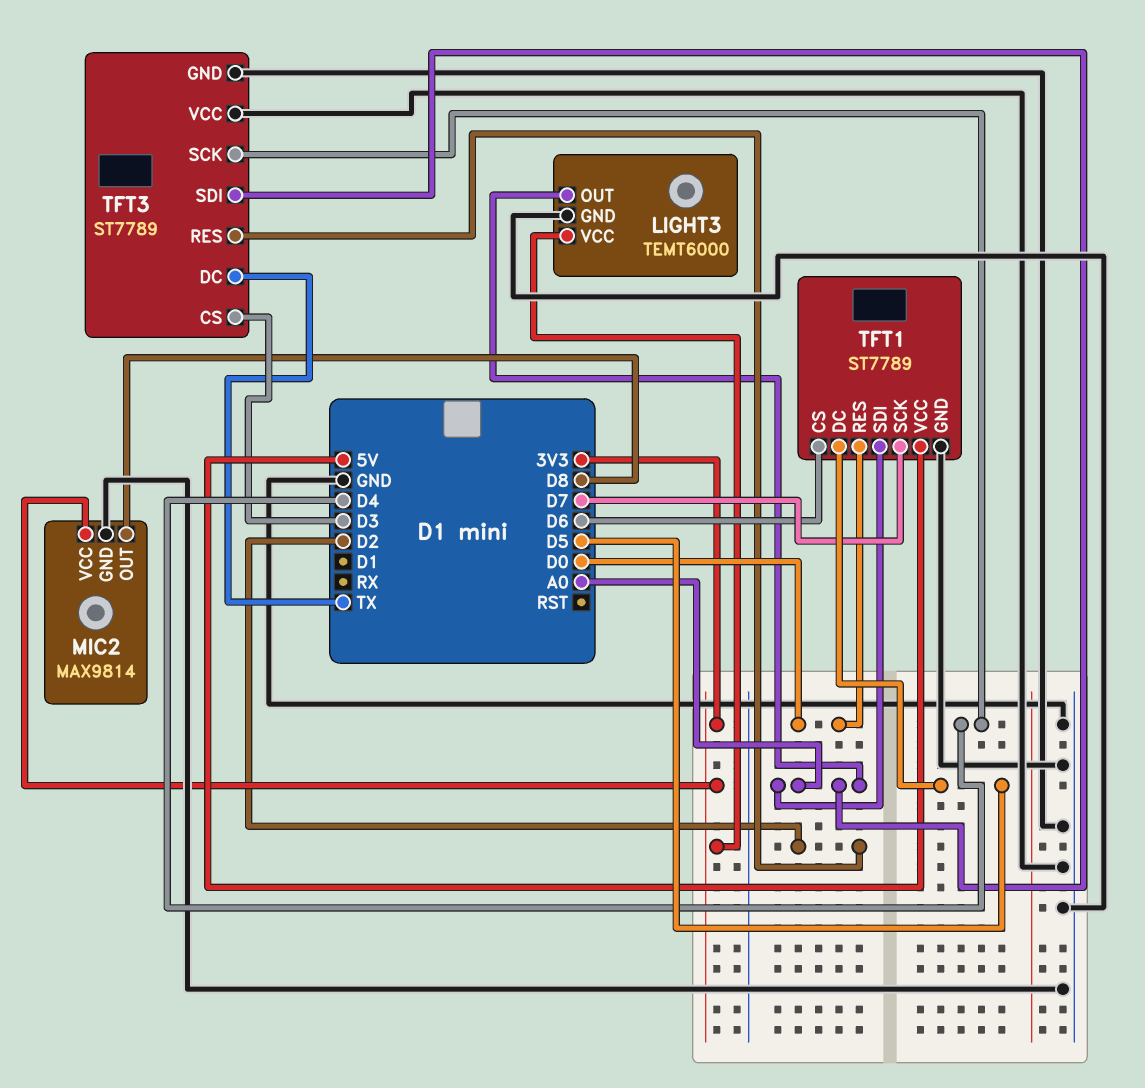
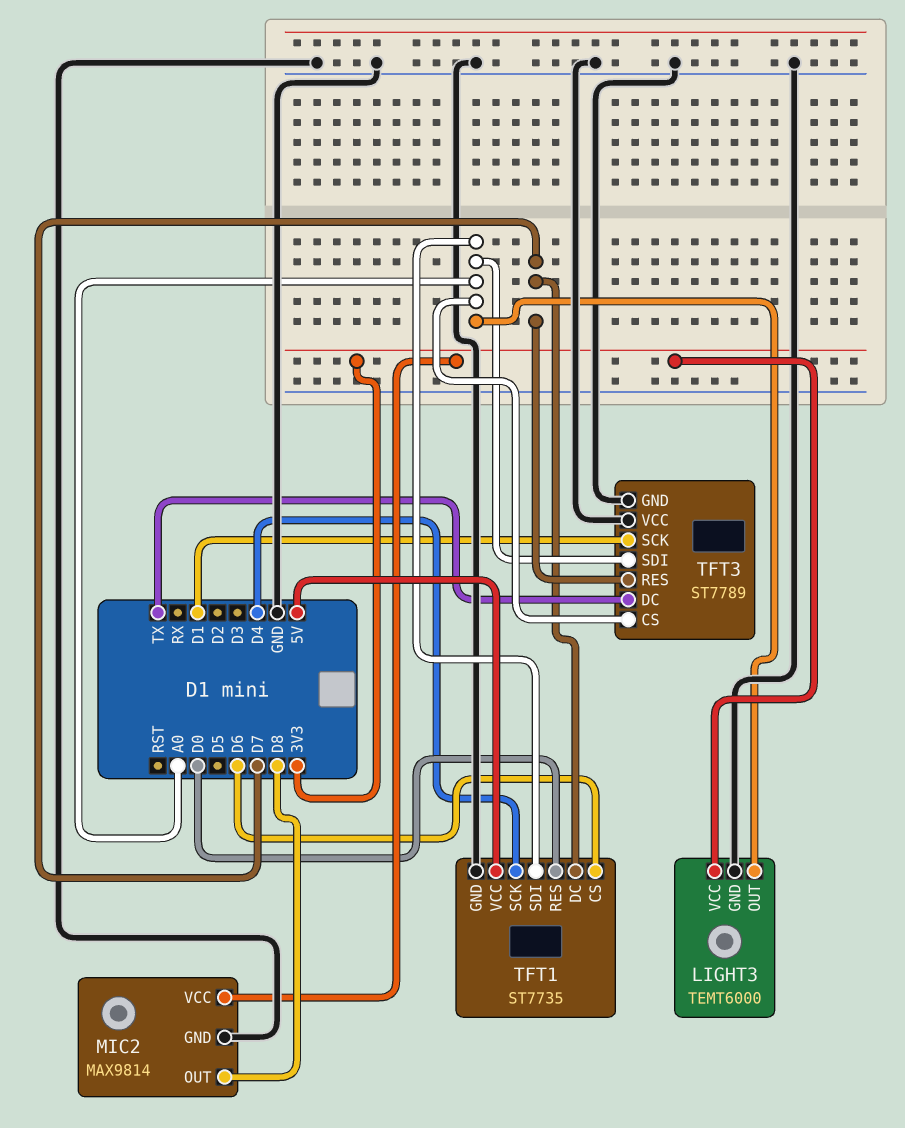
TFT1: ST7789 -> ST7735
TFT1 pin DC: D5 -> D7
TFT1 pin SCK: D7 -> D4
TFT3 pin CS: D3 -> A0
TFT3 pin RES: D2 -> D7
TFT3 pin SCK: D4 -> D1

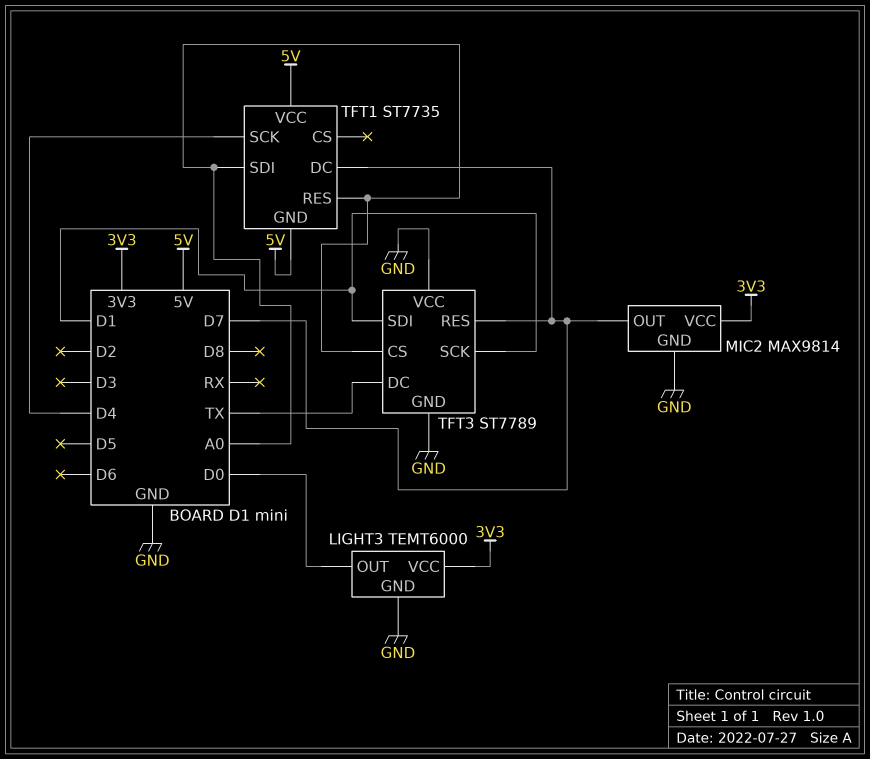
LIGHT3 pin OUT: A0 -> D0
MIC2 pin OUT: D8 -> D7
TFT1 pin CS: D6 -> none
TFT1 pin GND: GND -> 5V
TFT1 pin RES: D0 -> A0
TFT3 pin SDI: A0 -> D1

